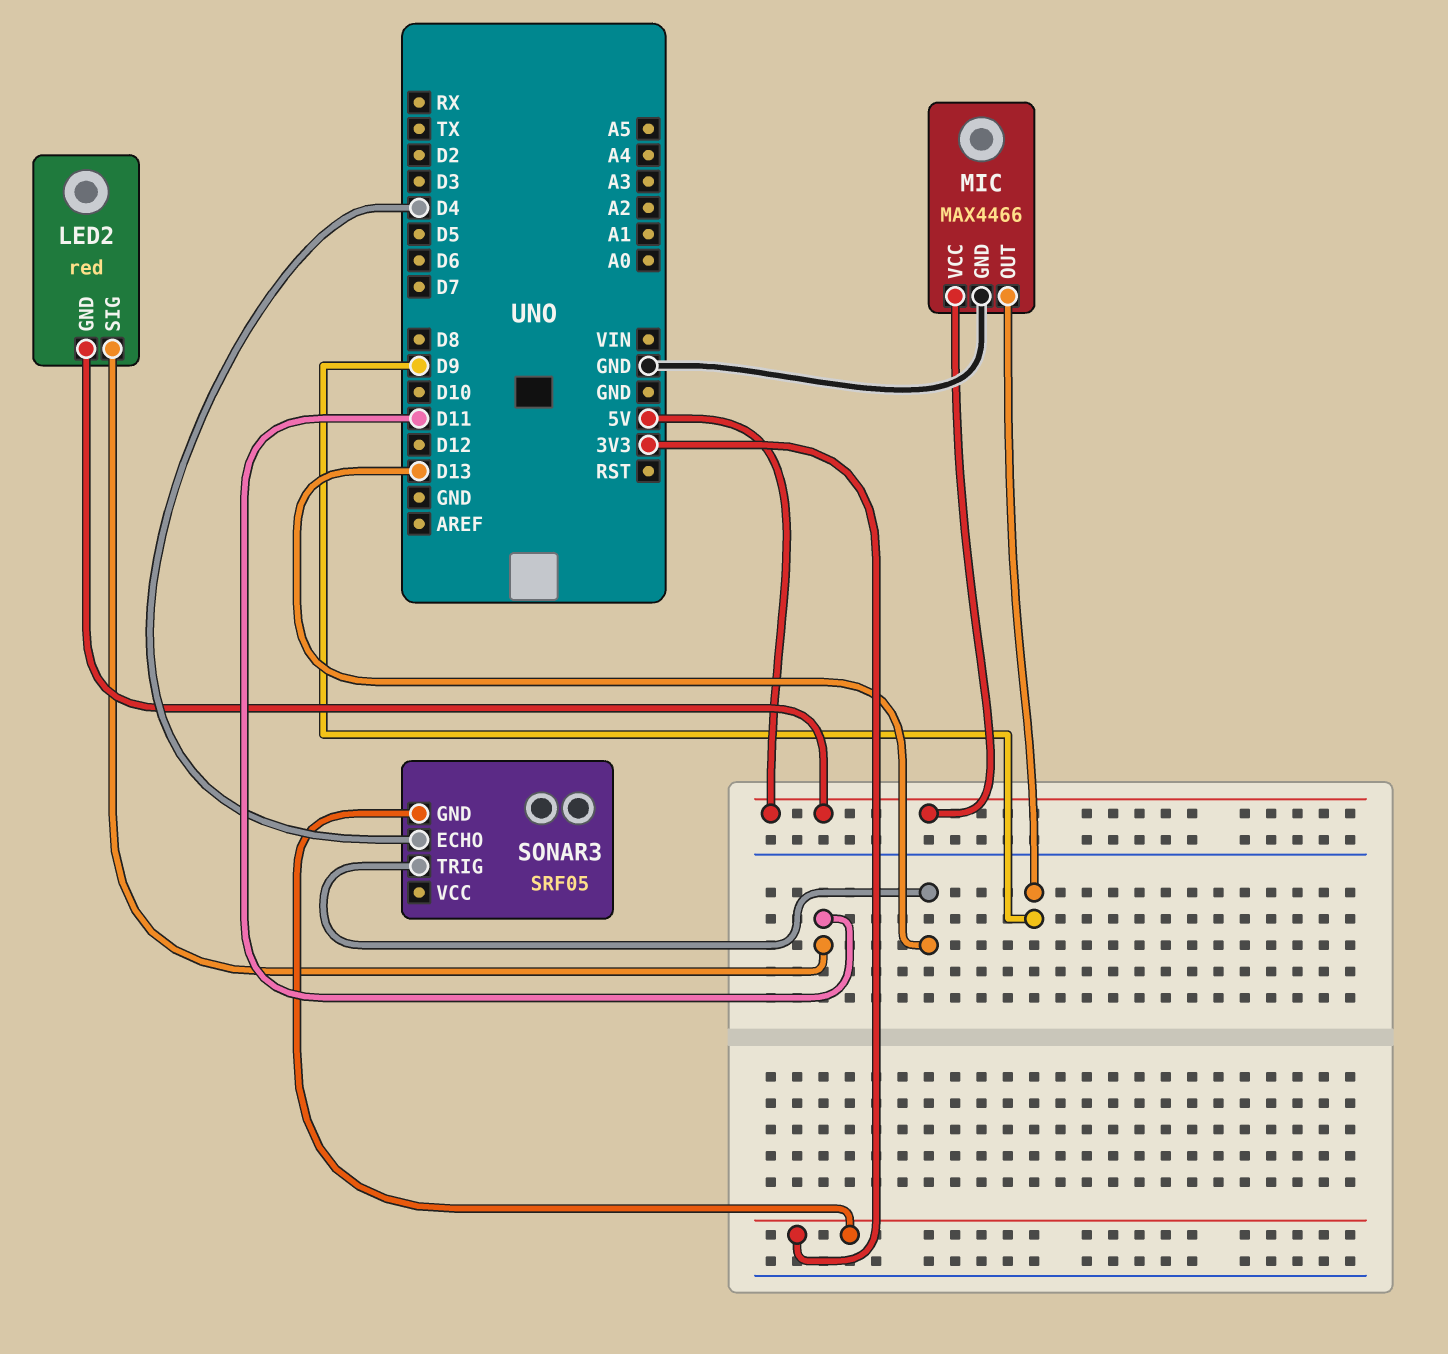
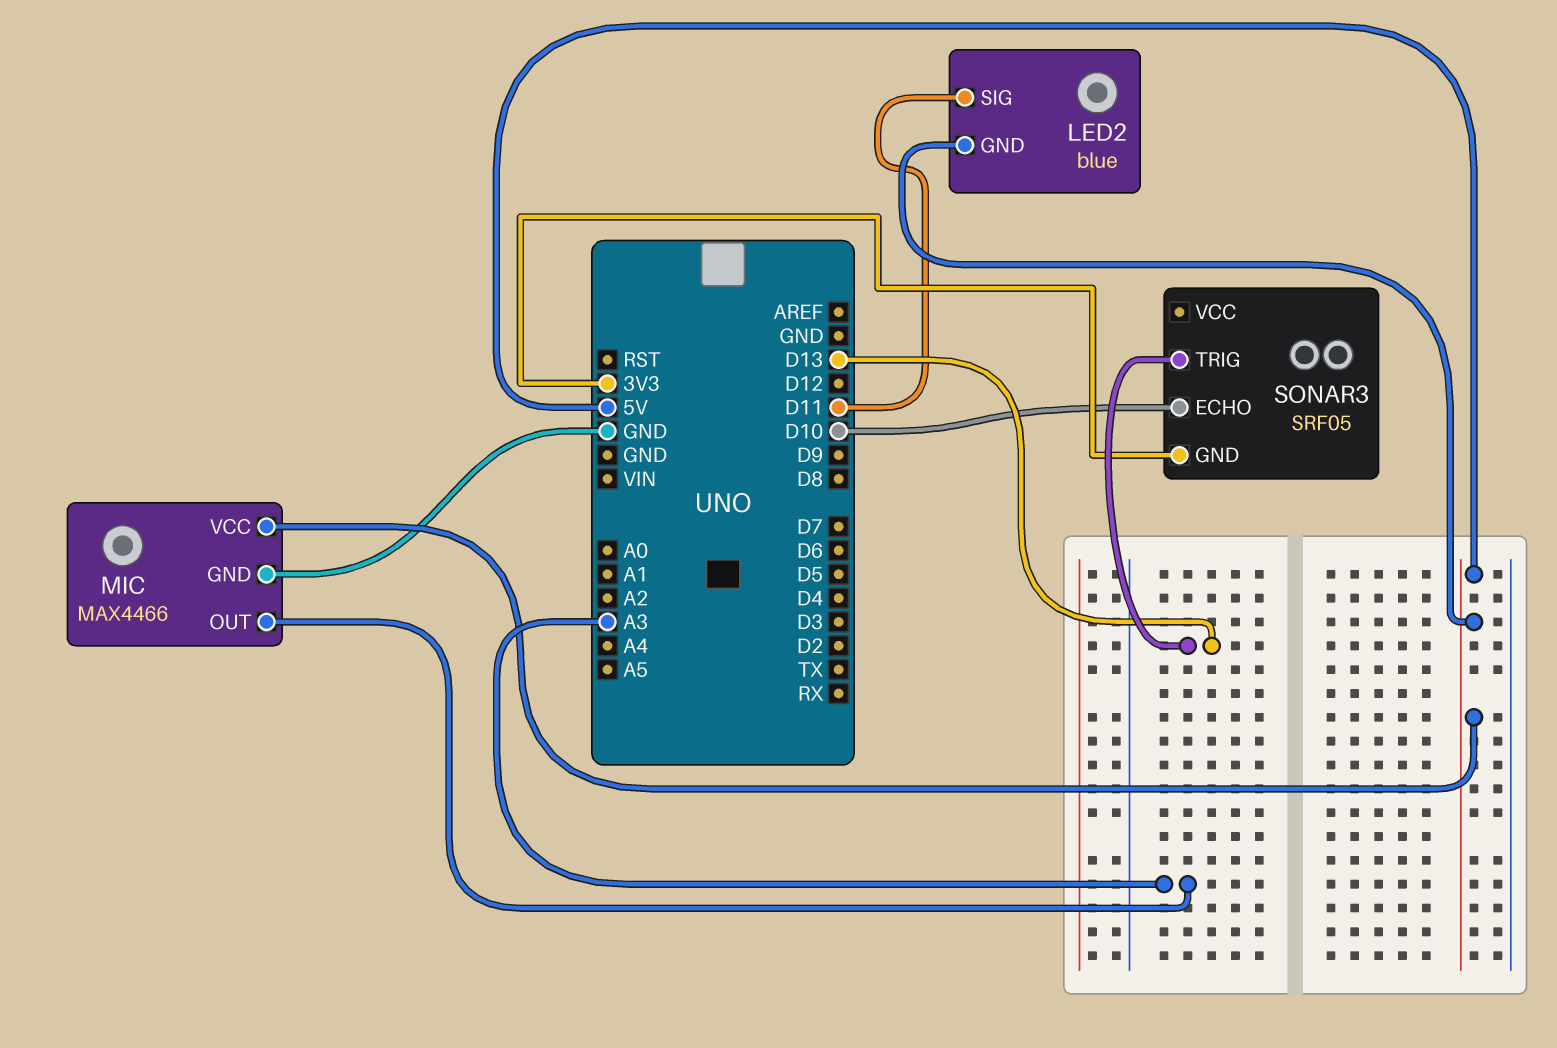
LED2: red -> blue
MIC pin OUT: D9 -> A3
SONAR3 pin ECHO: D4 -> D10

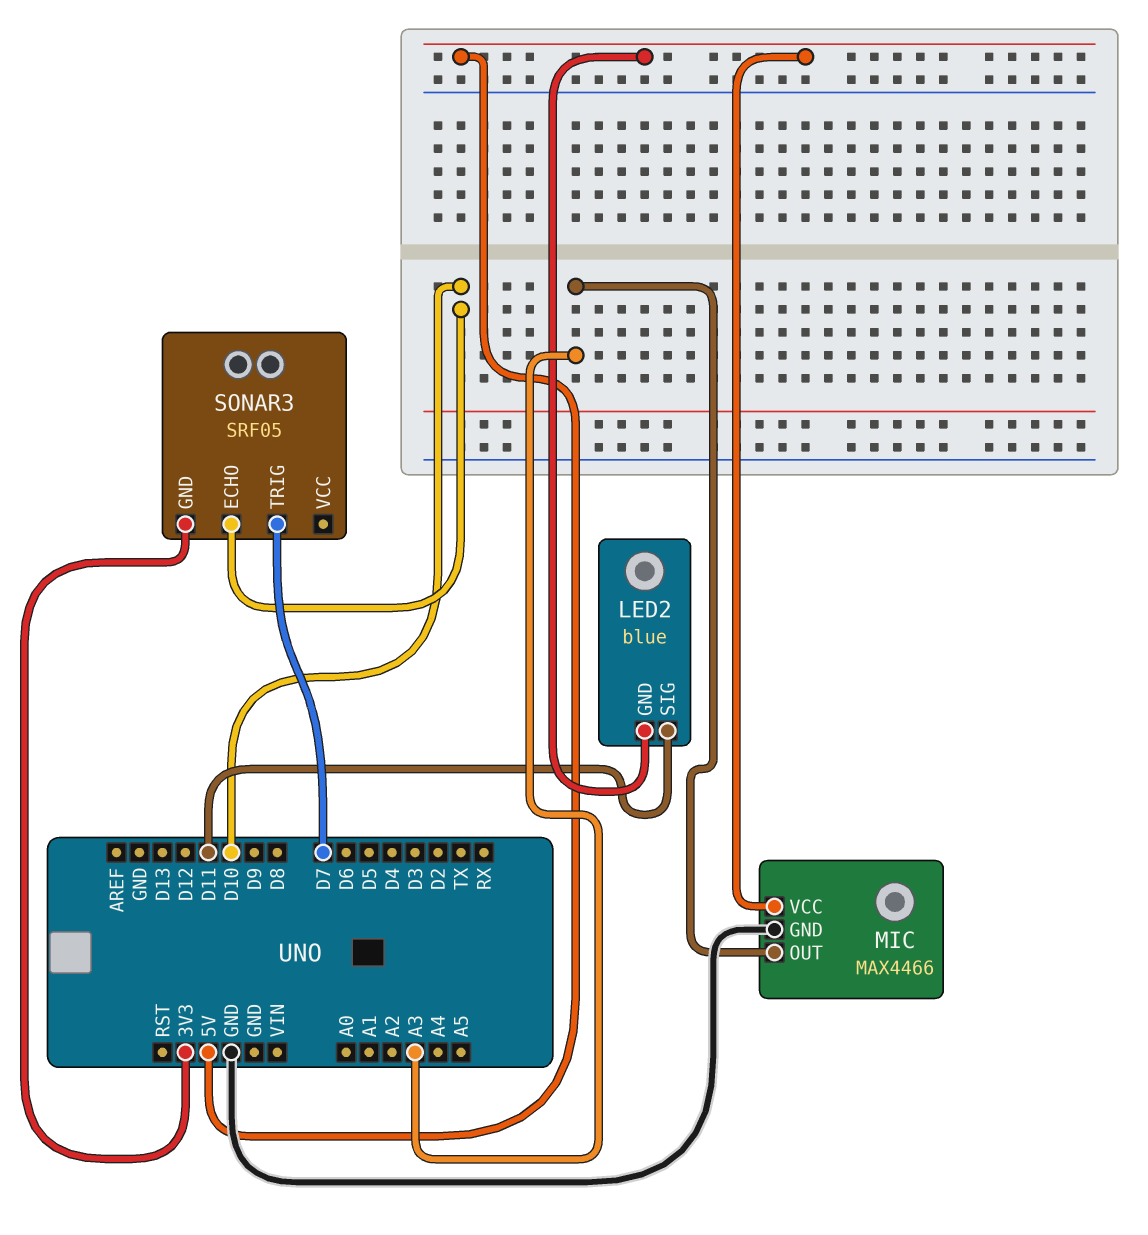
SONAR3 pin TRIG: D13 -> D7

